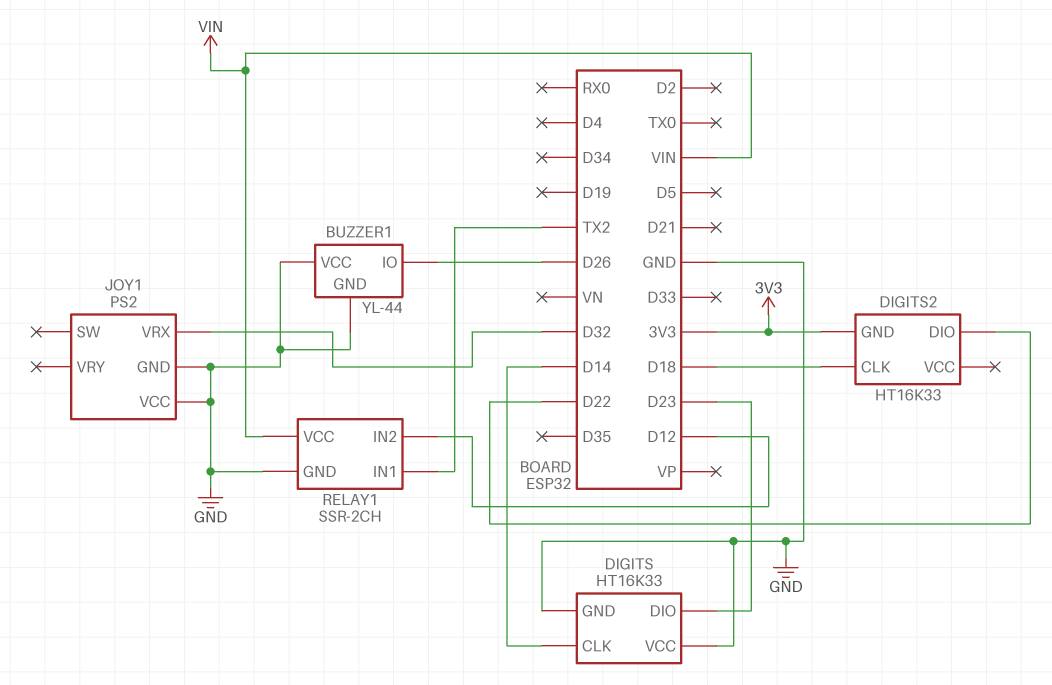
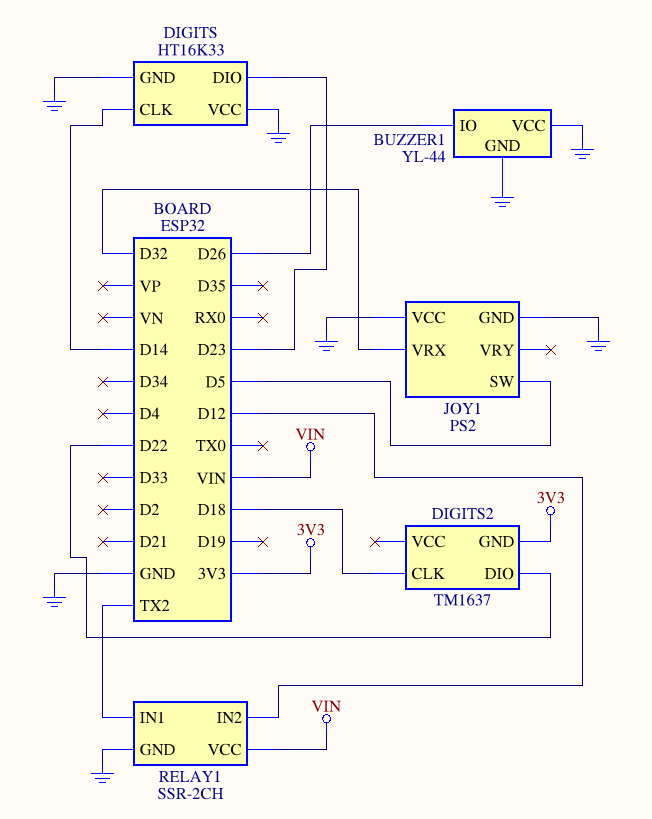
DIGITS2: HT16K33 -> TM1637
JOY1 pin SW: none -> D5

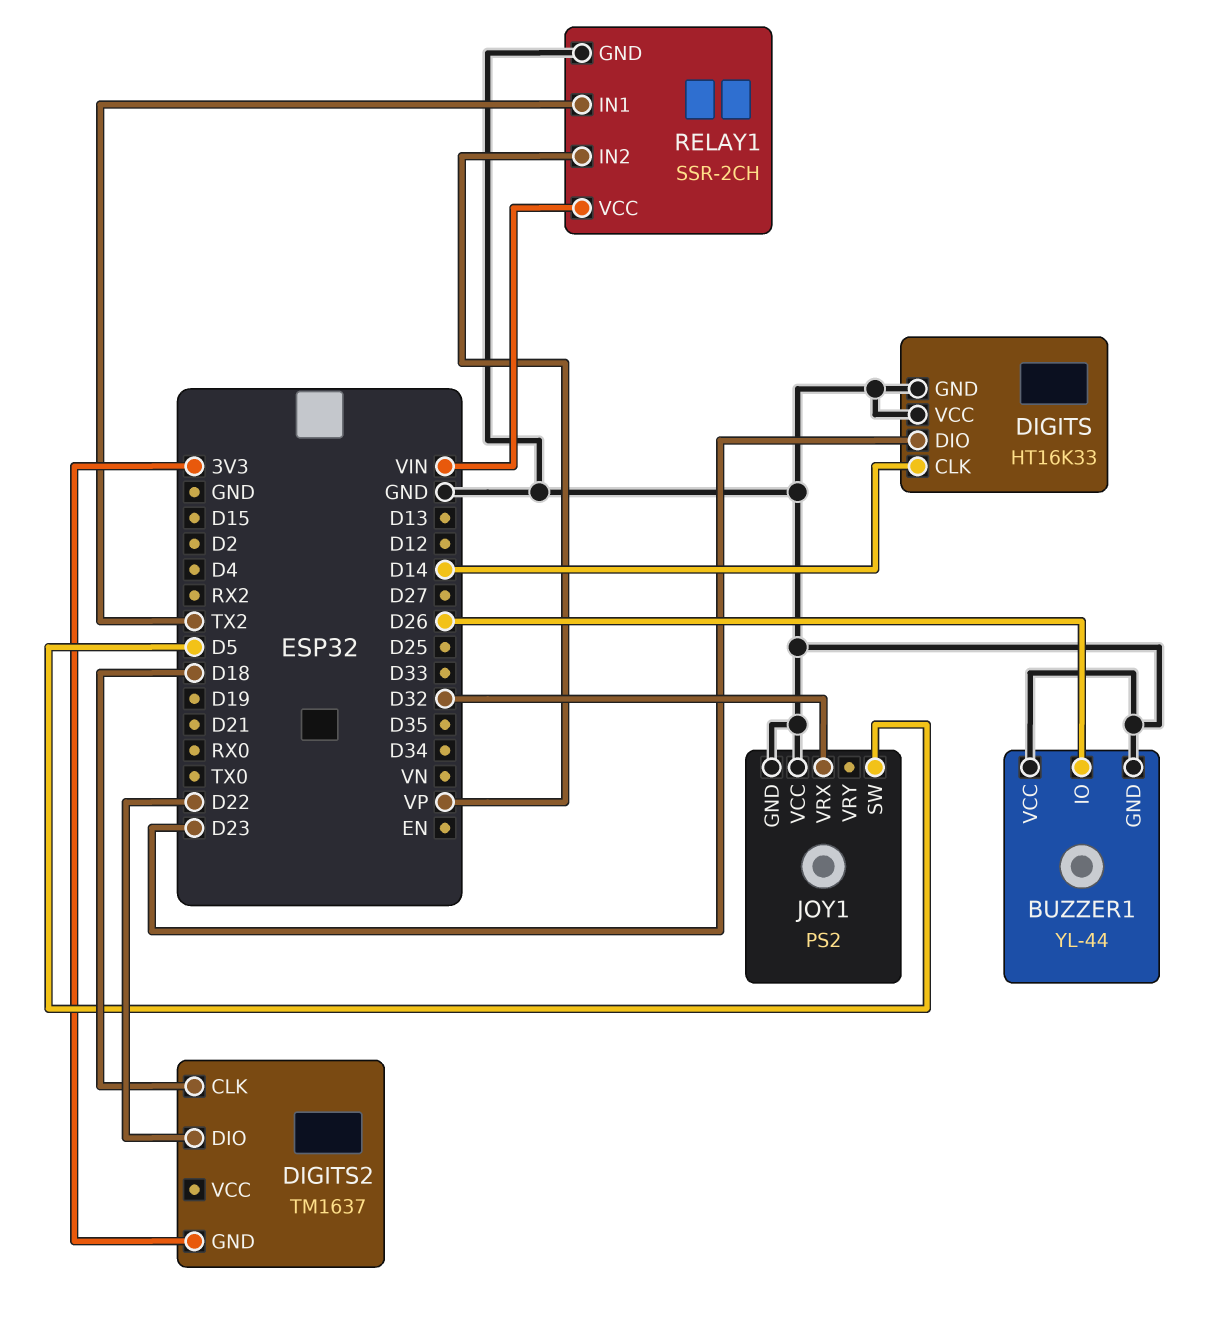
RELAY1 pin IN2: D12 -> VP

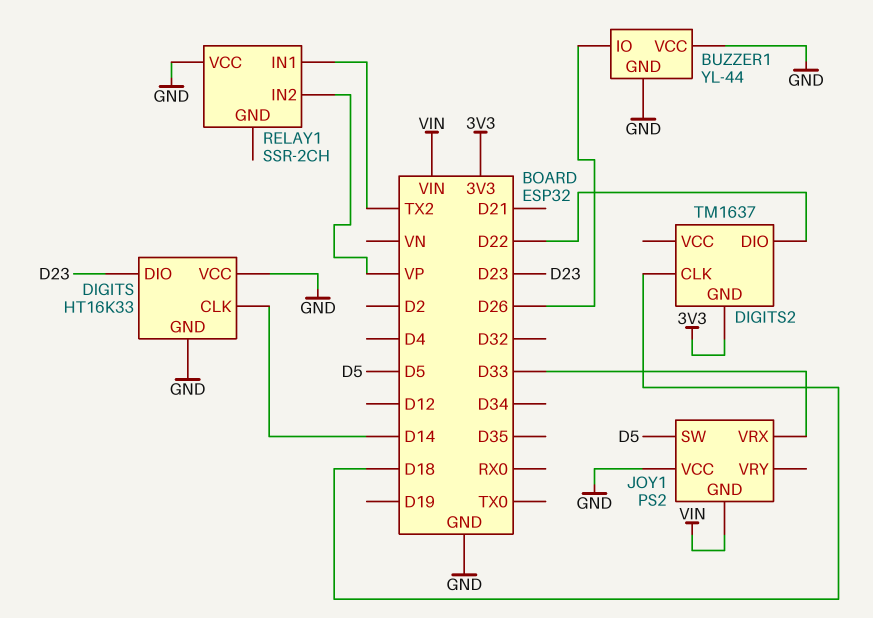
JOY1 pin GND: GND -> VIN
JOY1 pin VRX: D32 -> D33
RELAY1 pin GND: GND -> none
RELAY1 pin VCC: VIN -> GND

